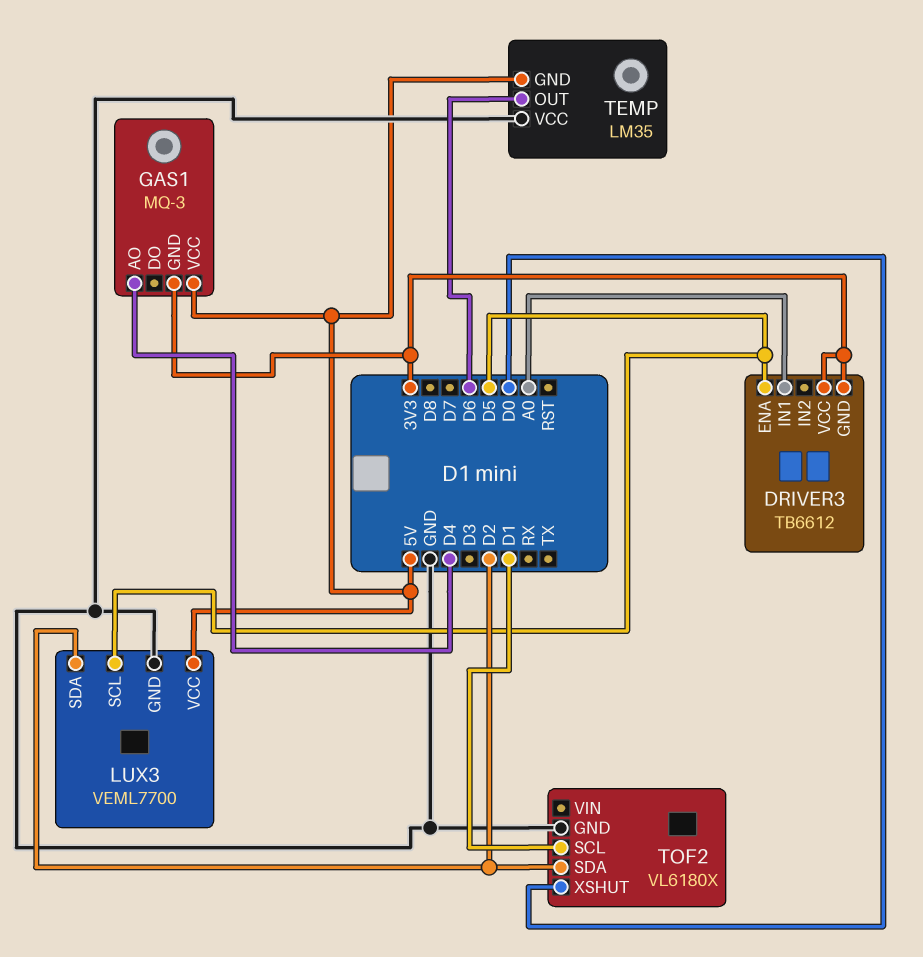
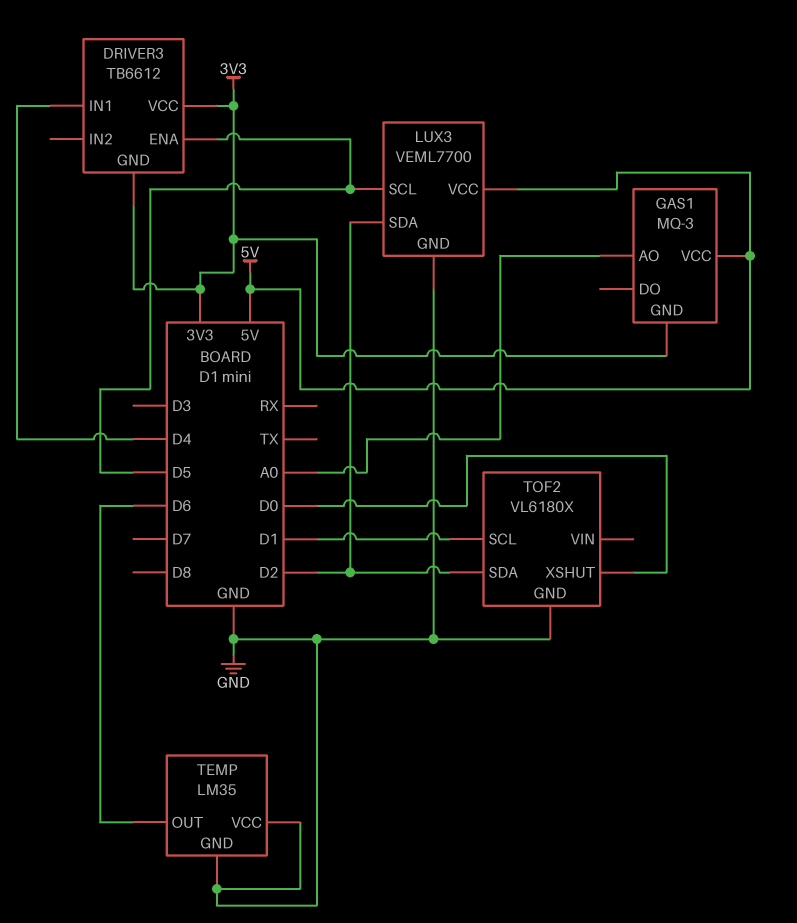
DRIVER3 pin IN1: A0 -> D4
GAS1 pin AO: D4 -> A0
TEMP pin GND: 5V -> GND

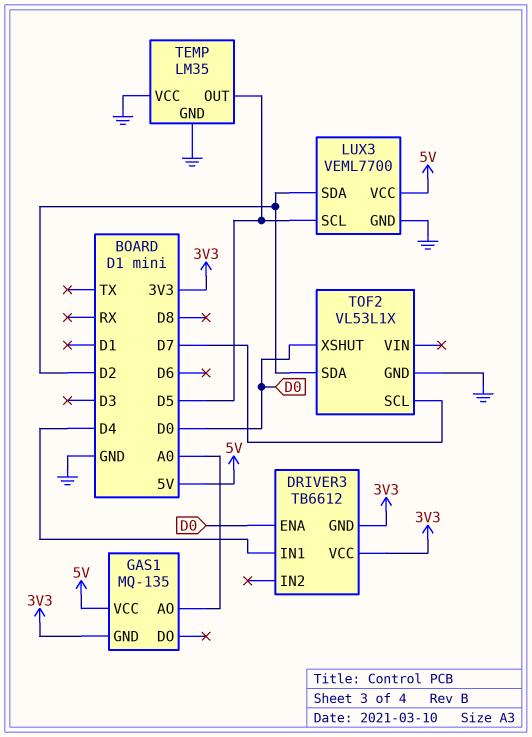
DRIVER3 pin ENA: D5 -> D0
GAS1: MQ-3 -> MQ-135
TEMP pin OUT: D6 -> D5
TOF2: VL6180X -> VL53L1X
TOF2 pin SCL: D1 -> D7

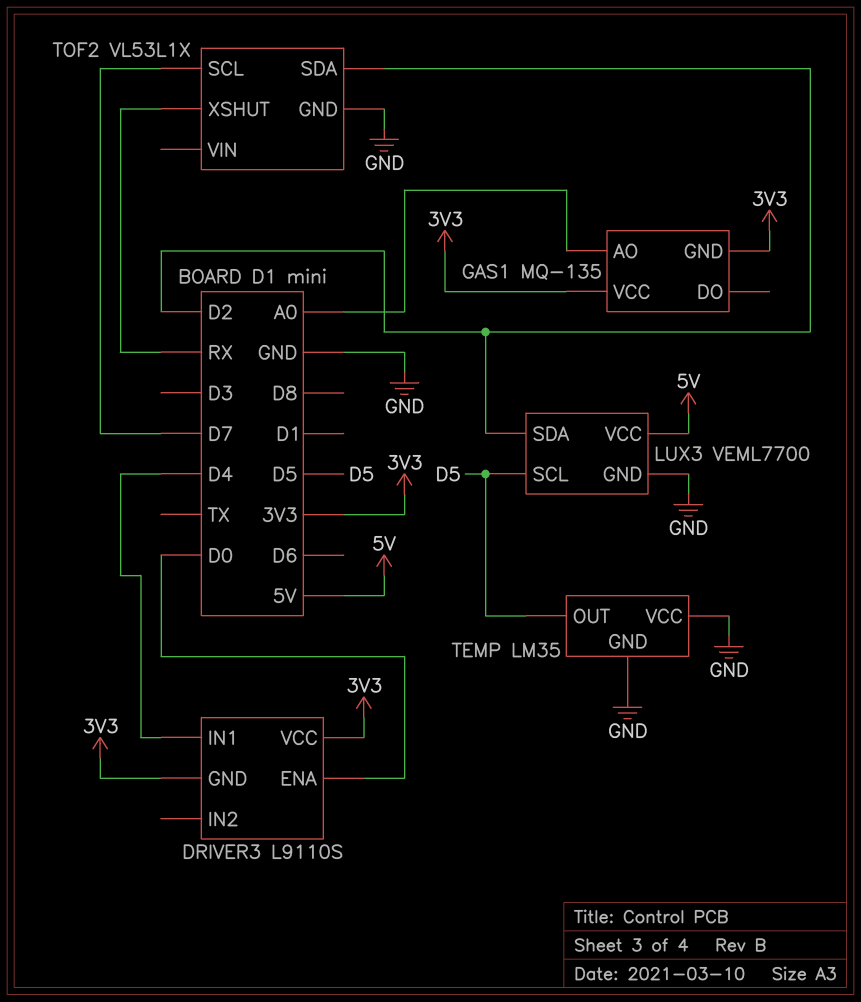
DRIVER3: TB6612 -> L9110S
GAS1 pin VCC: 5V -> 3V3
TOF2 pin XSHUT: D0 -> RX

